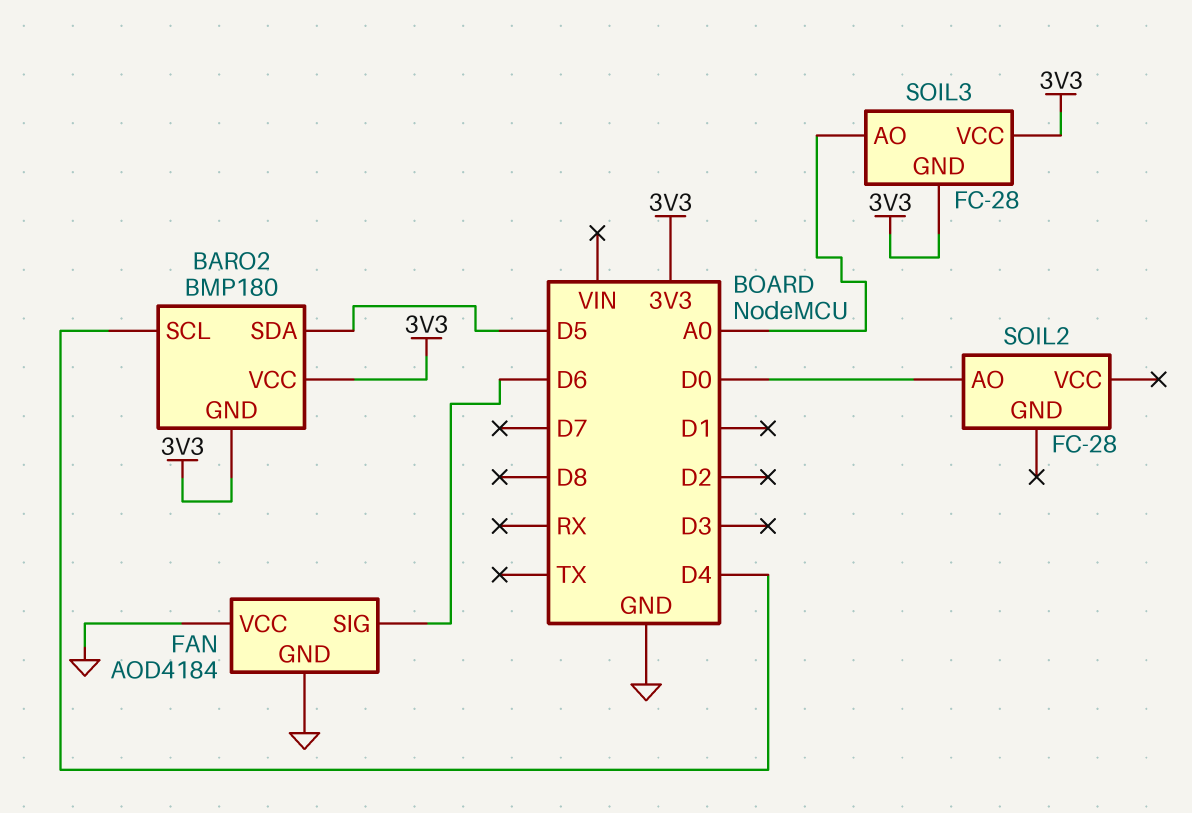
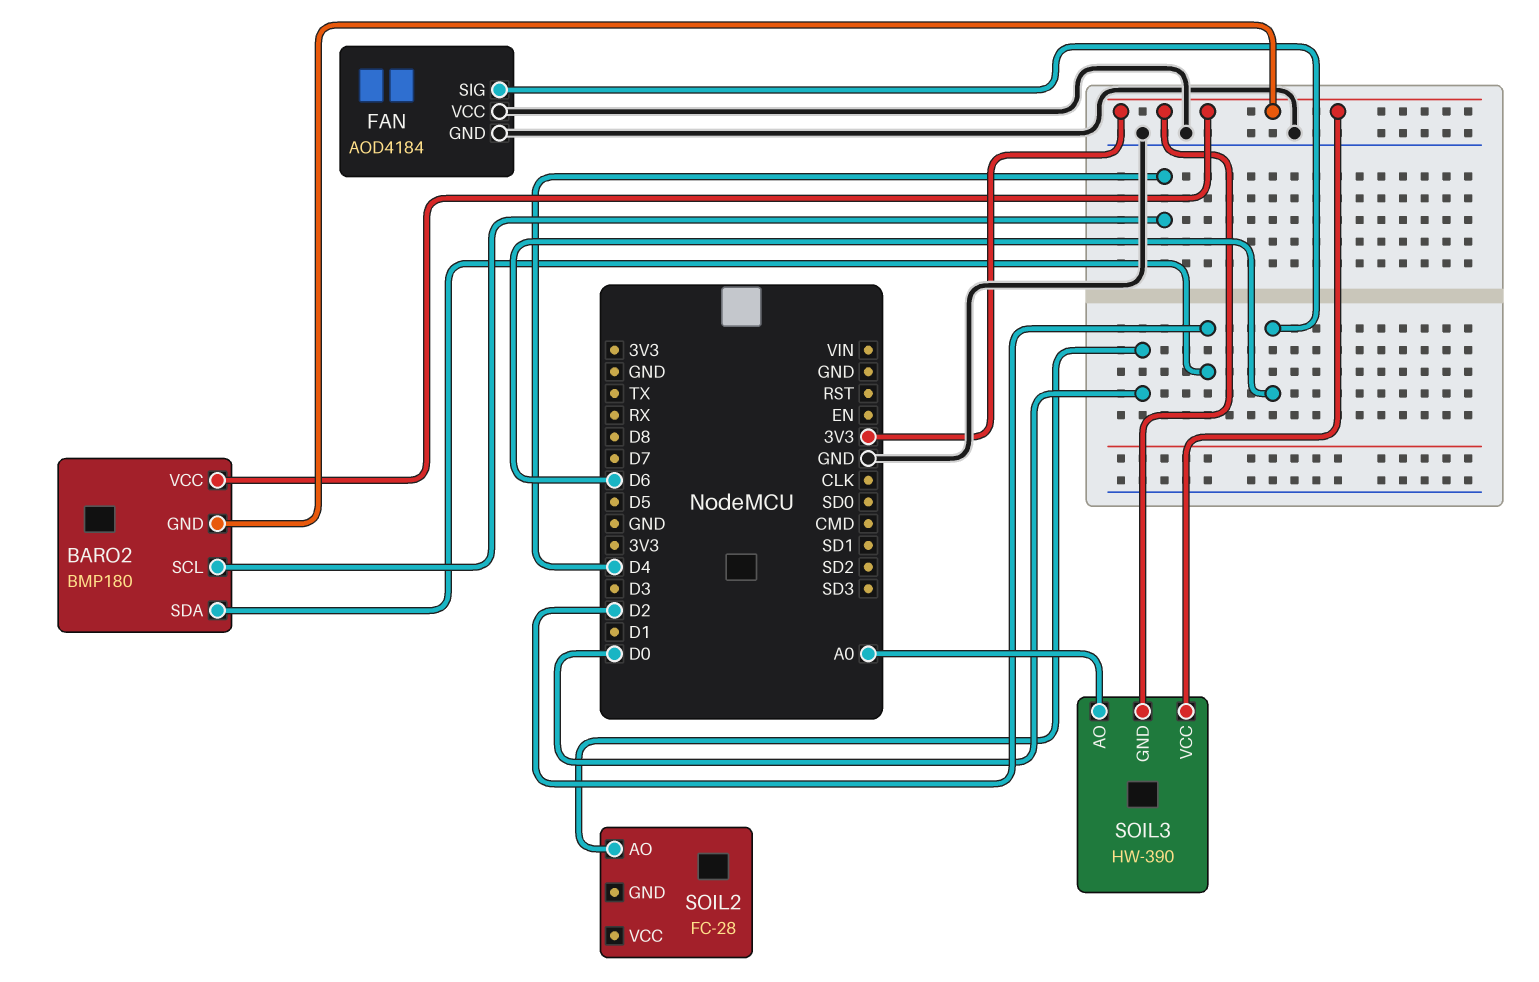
BARO2 pin SDA: D5 -> D2
SOIL3: FC-28 -> HW-390

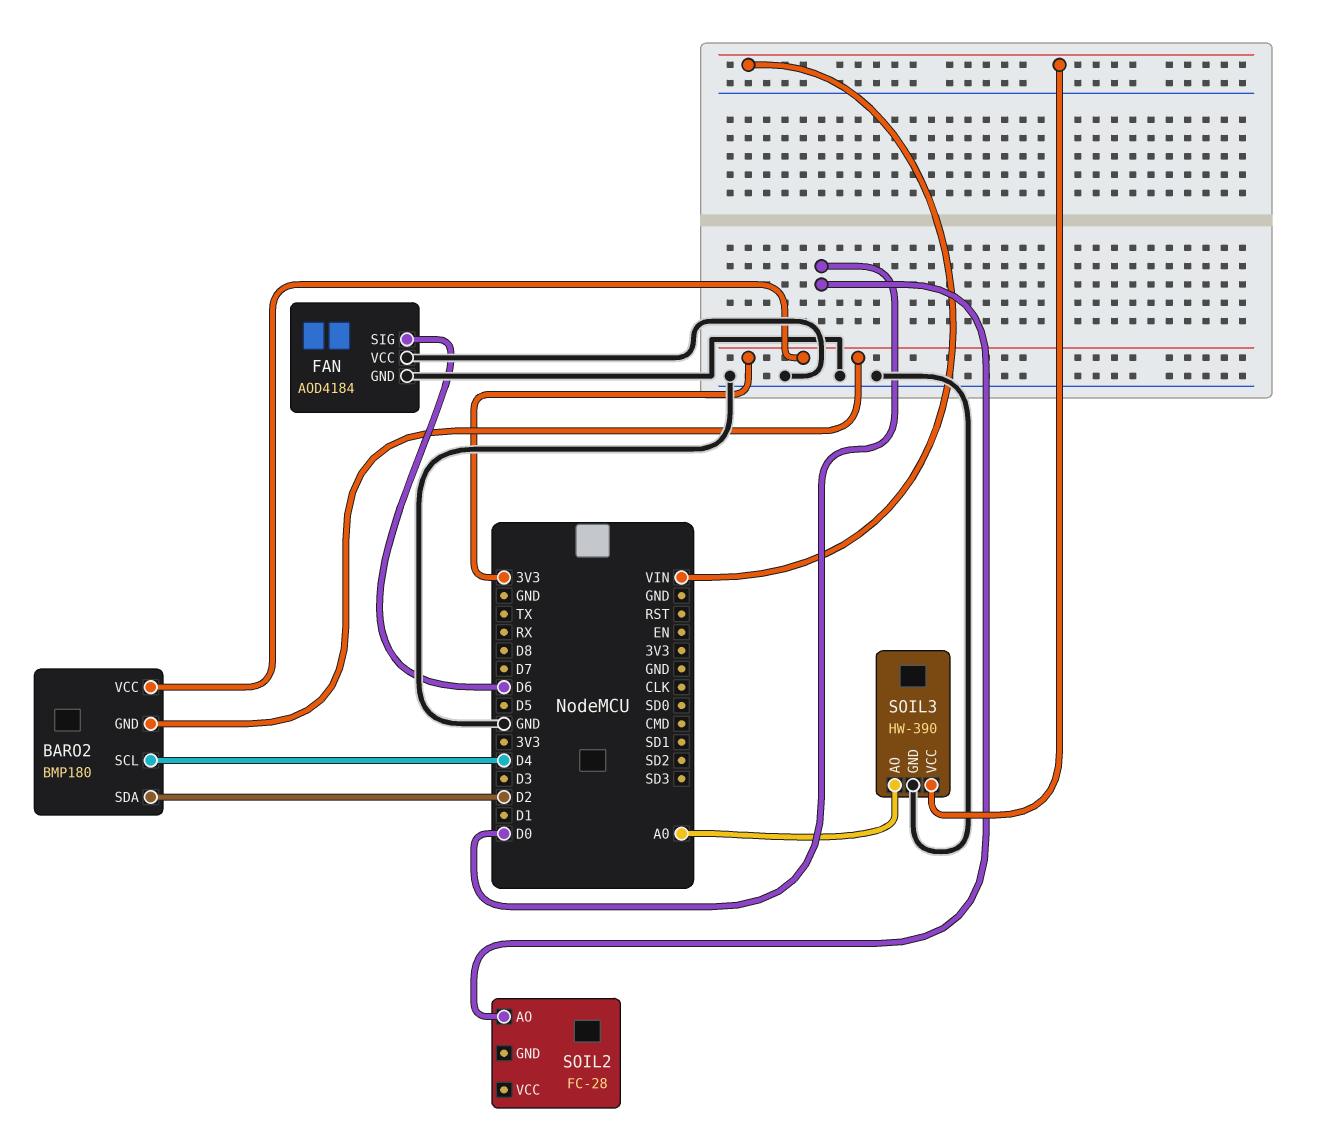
SOIL3 pin GND: 3V3 -> GND
SOIL3 pin VCC: 3V3 -> VIN

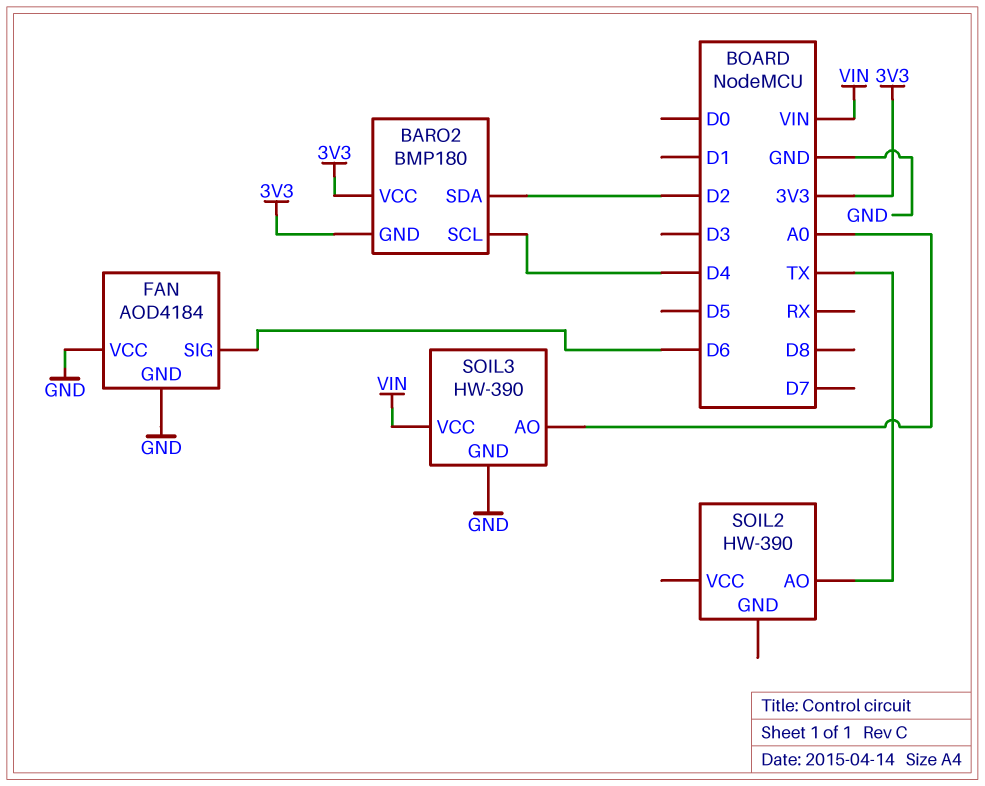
SOIL2: FC-28 -> HW-390
SOIL2 pin AO: D0 -> TX

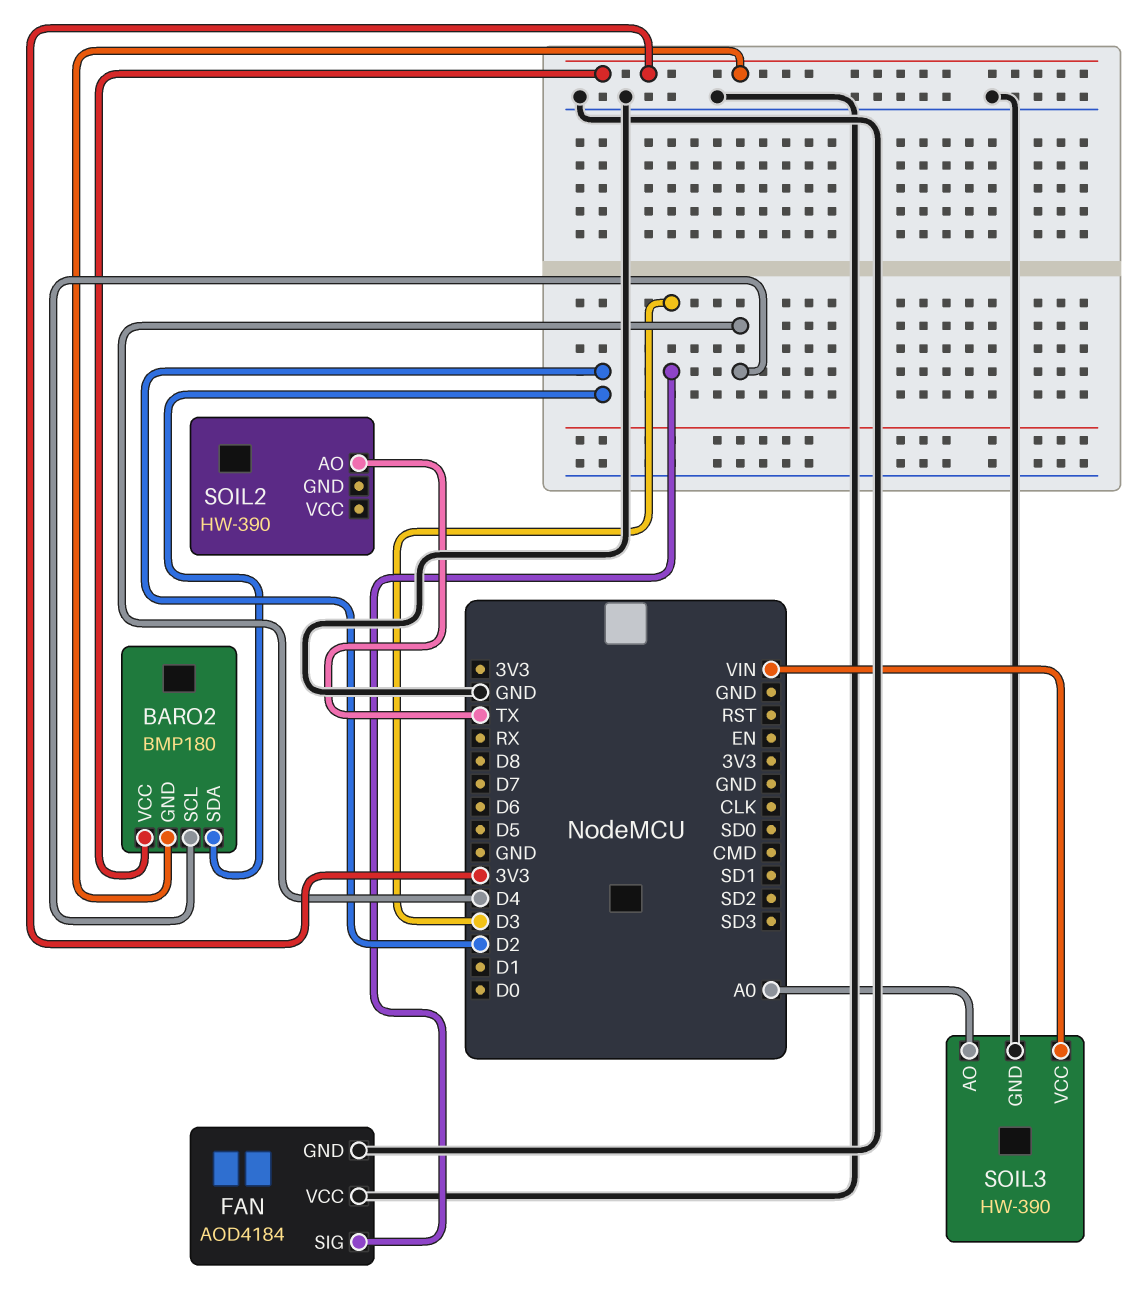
FAN pin SIG: D6 -> D3

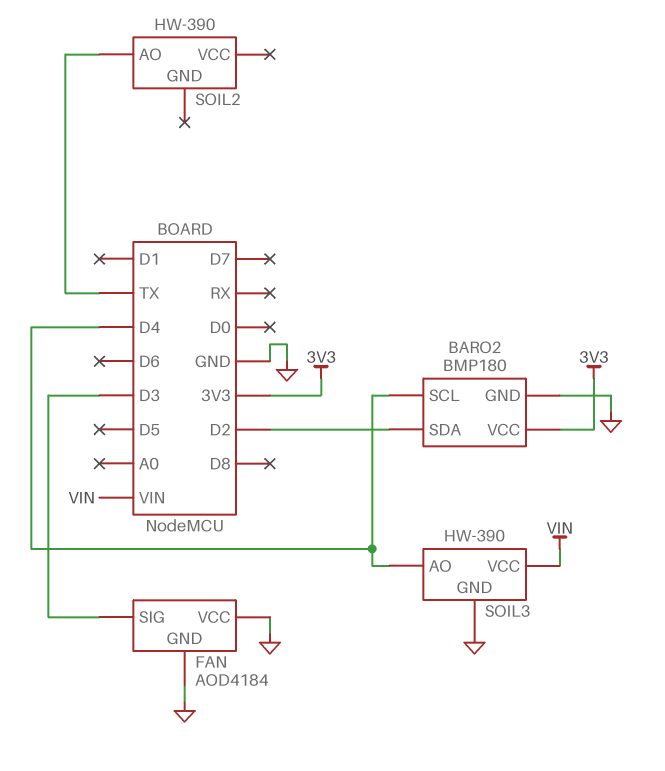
BARO2 pin GND: 3V3 -> GND
SOIL3 pin AO: A0 -> D4

